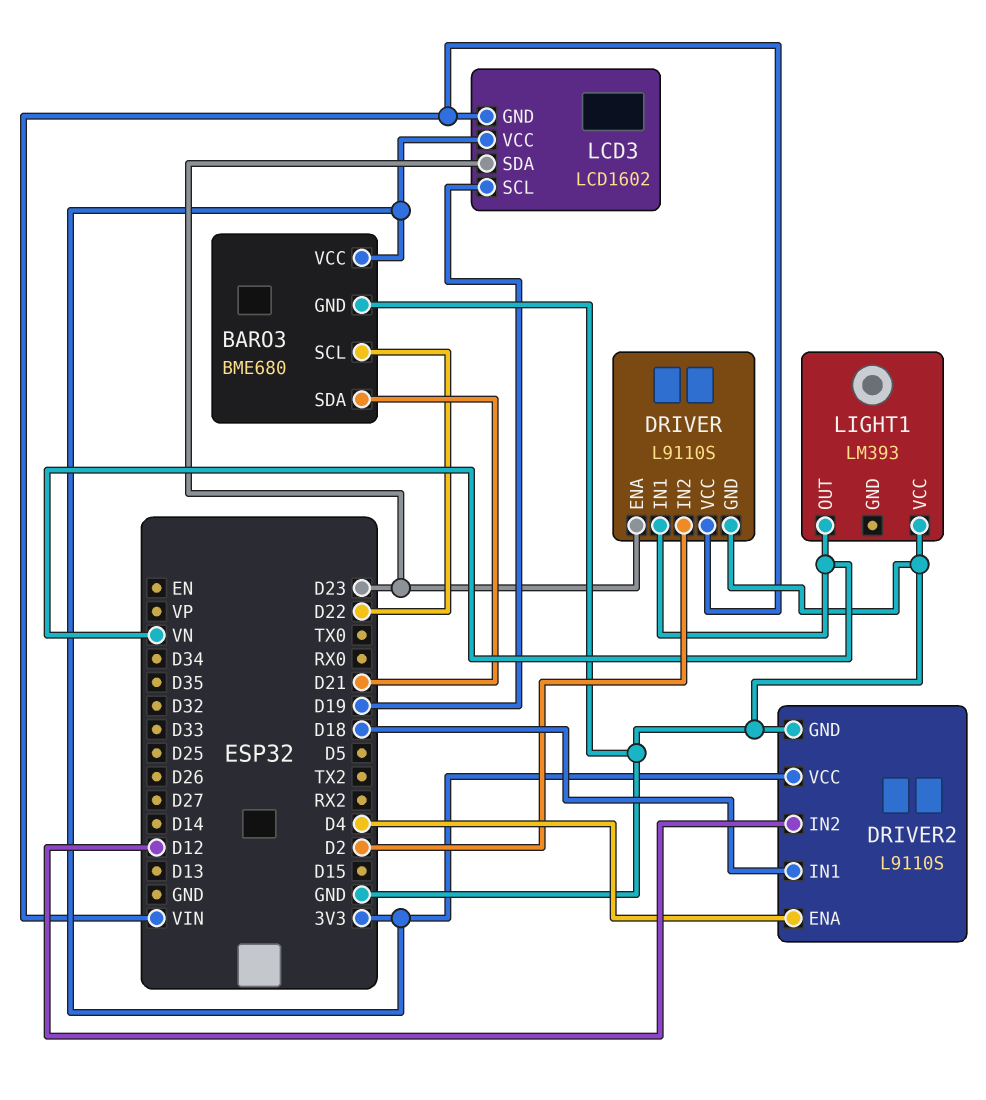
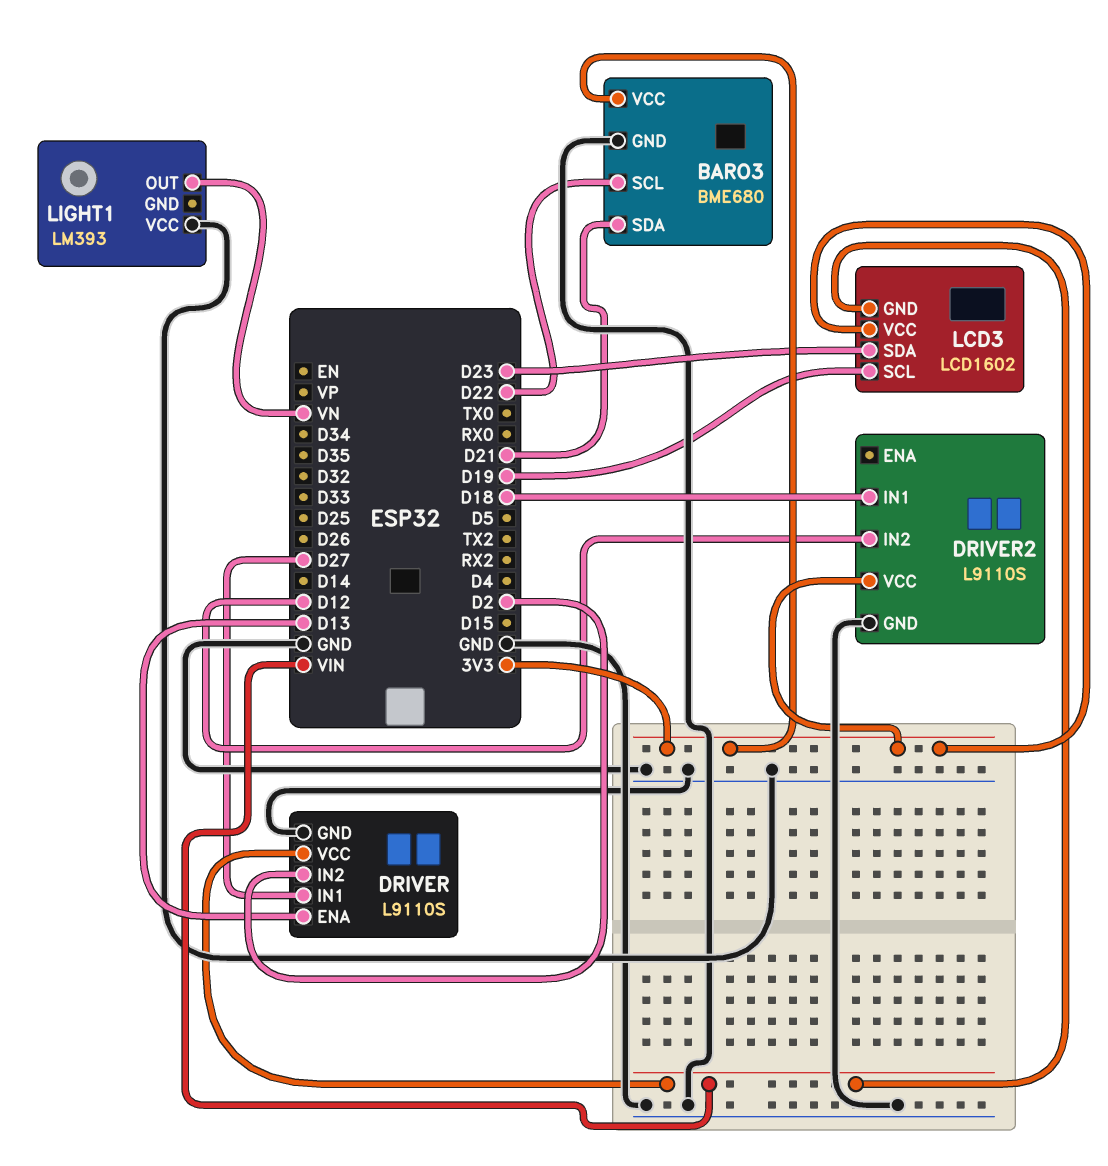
DRIVER pin ENA: D23 -> D13
DRIVER pin IN1: VN -> D27
DRIVER2 pin ENA: D4 -> none

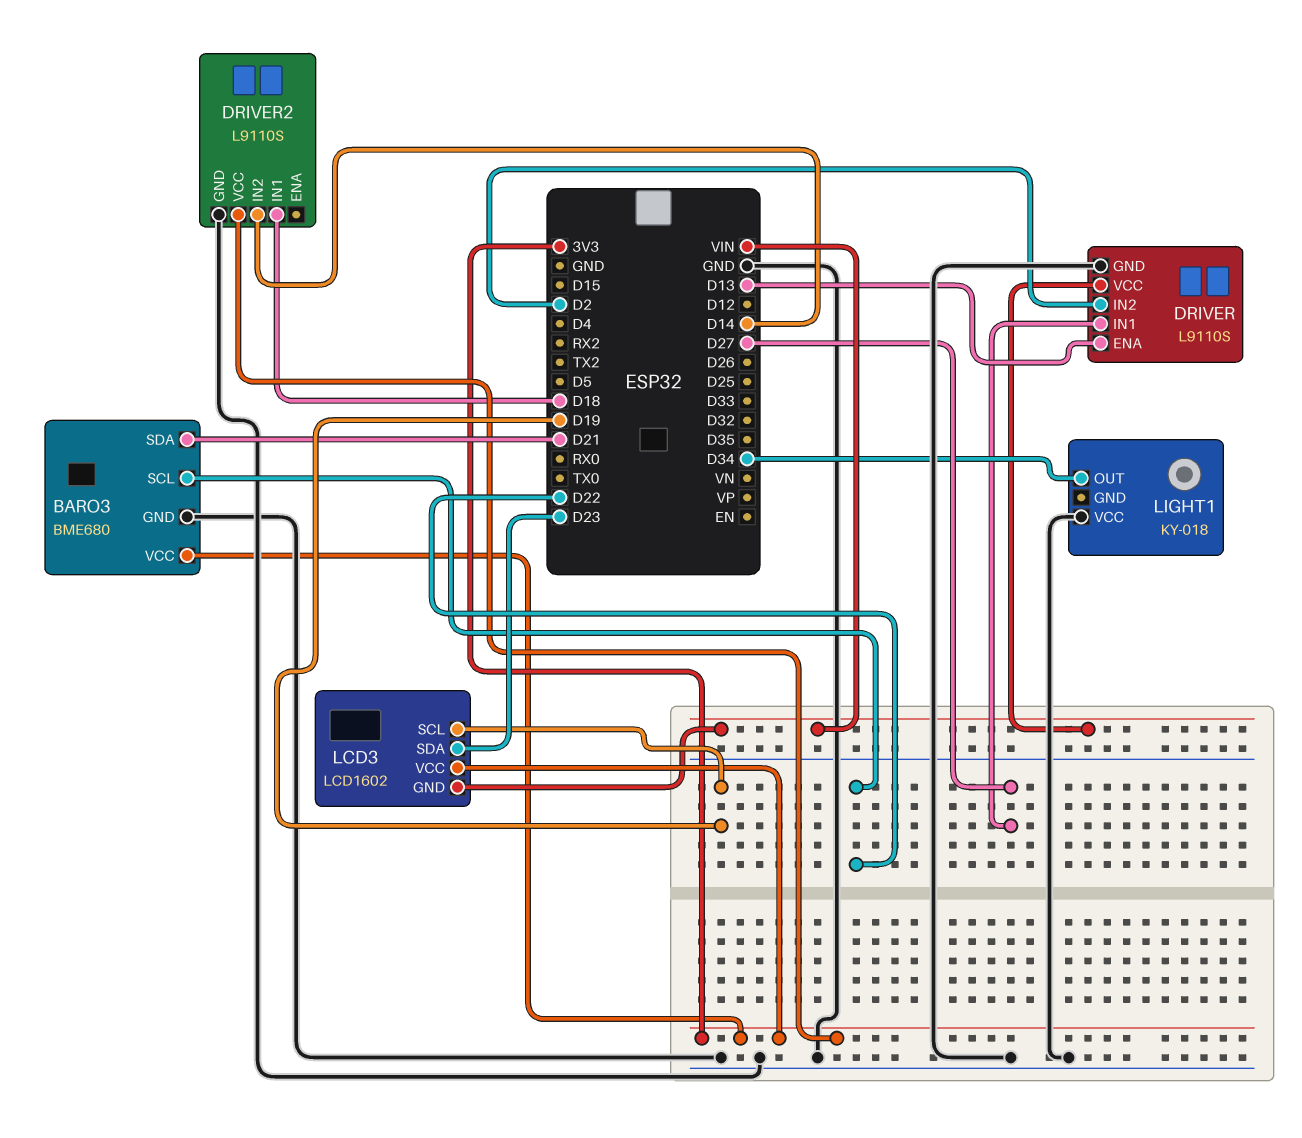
DRIVER2 pin IN2: D12 -> D14
LIGHT1: LM393 -> KY-018
LIGHT1 pin OUT: VN -> D34

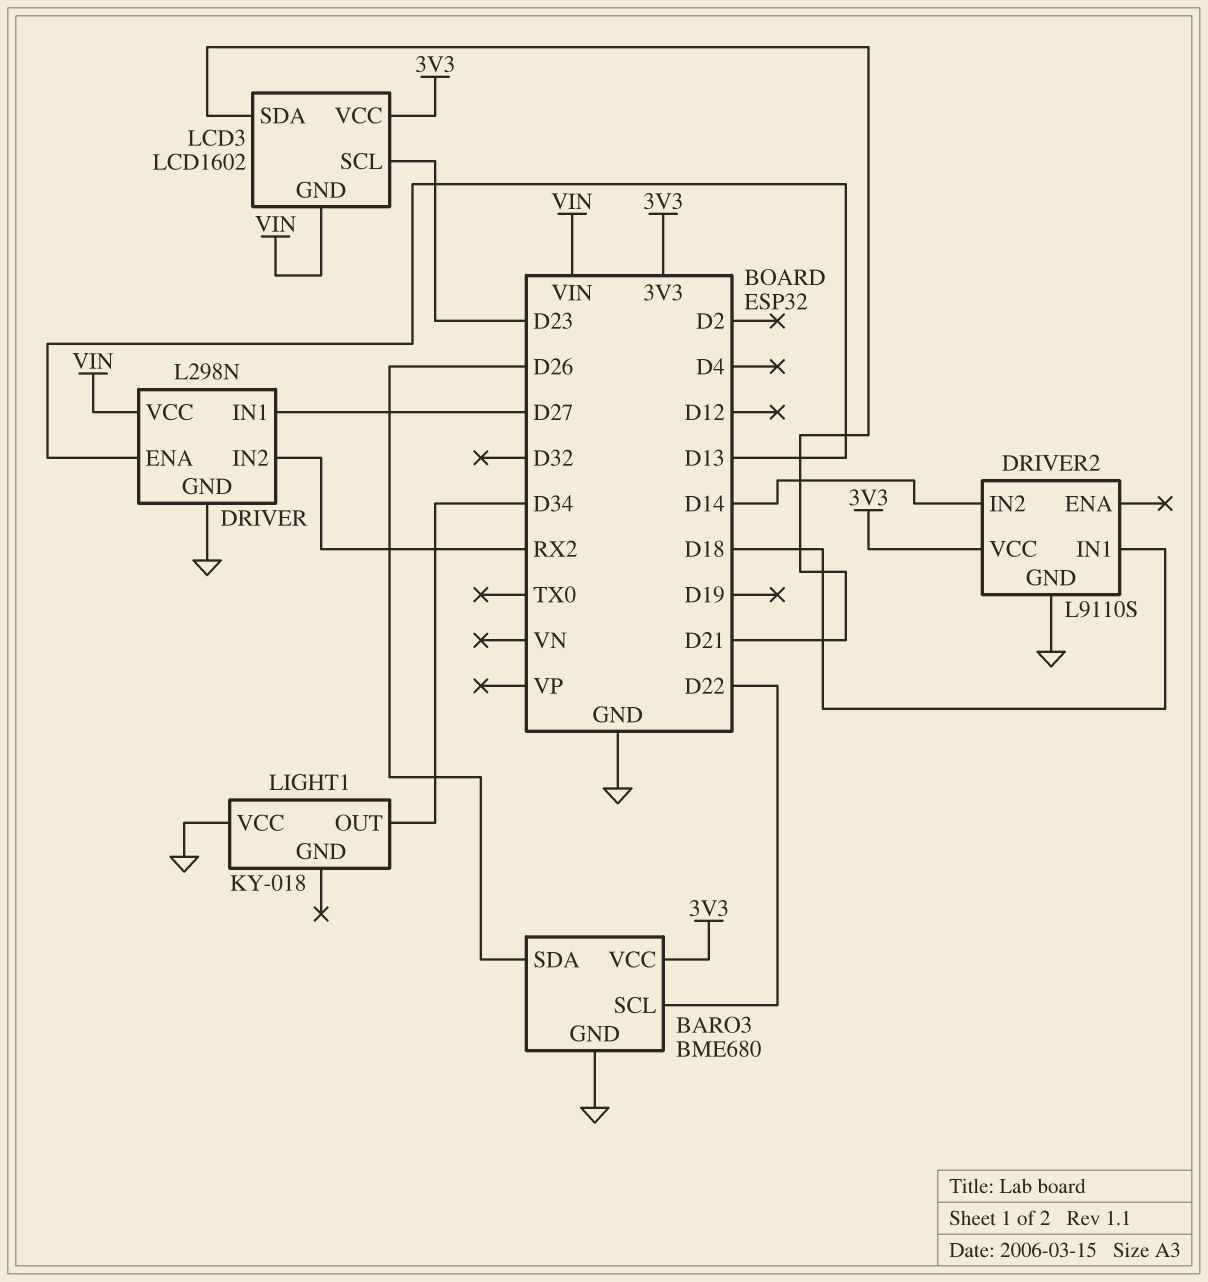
BARO3 pin SDA: D21 -> D26
DRIVER: L9110S -> L298N
DRIVER pin IN2: D2 -> RX2
LCD3 pin SCL: D19 -> D23
LCD3 pin SDA: D23 -> D21

